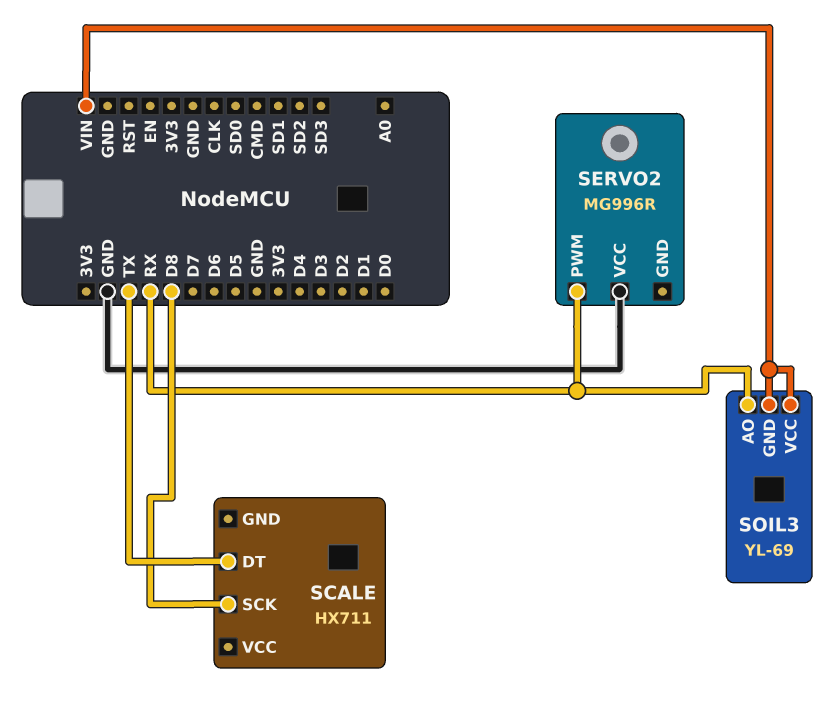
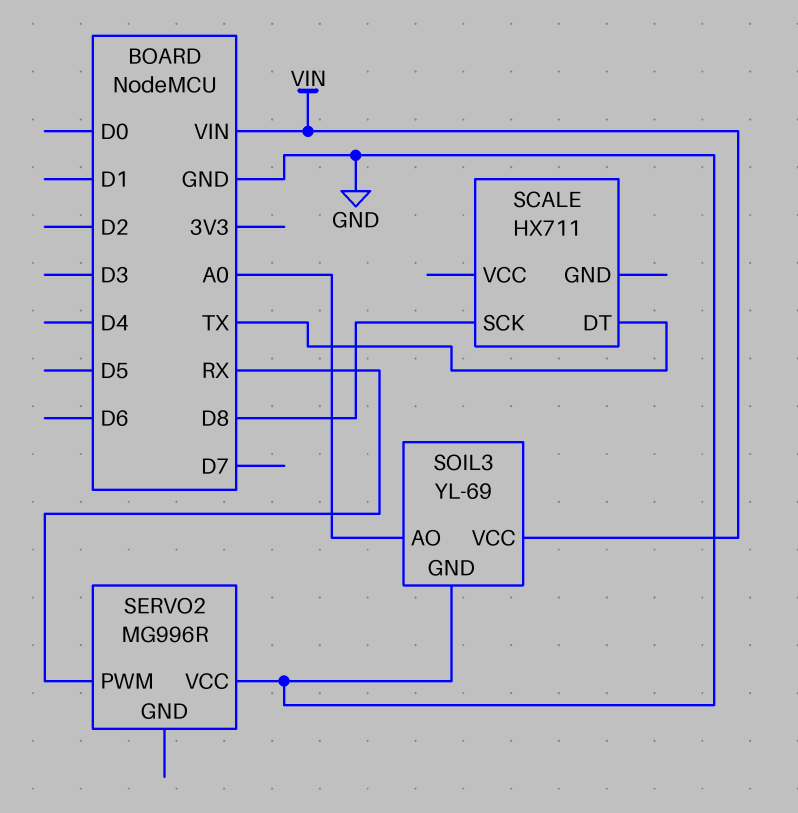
SOIL3 pin AO: RX -> A0
SOIL3 pin GND: VIN -> GND

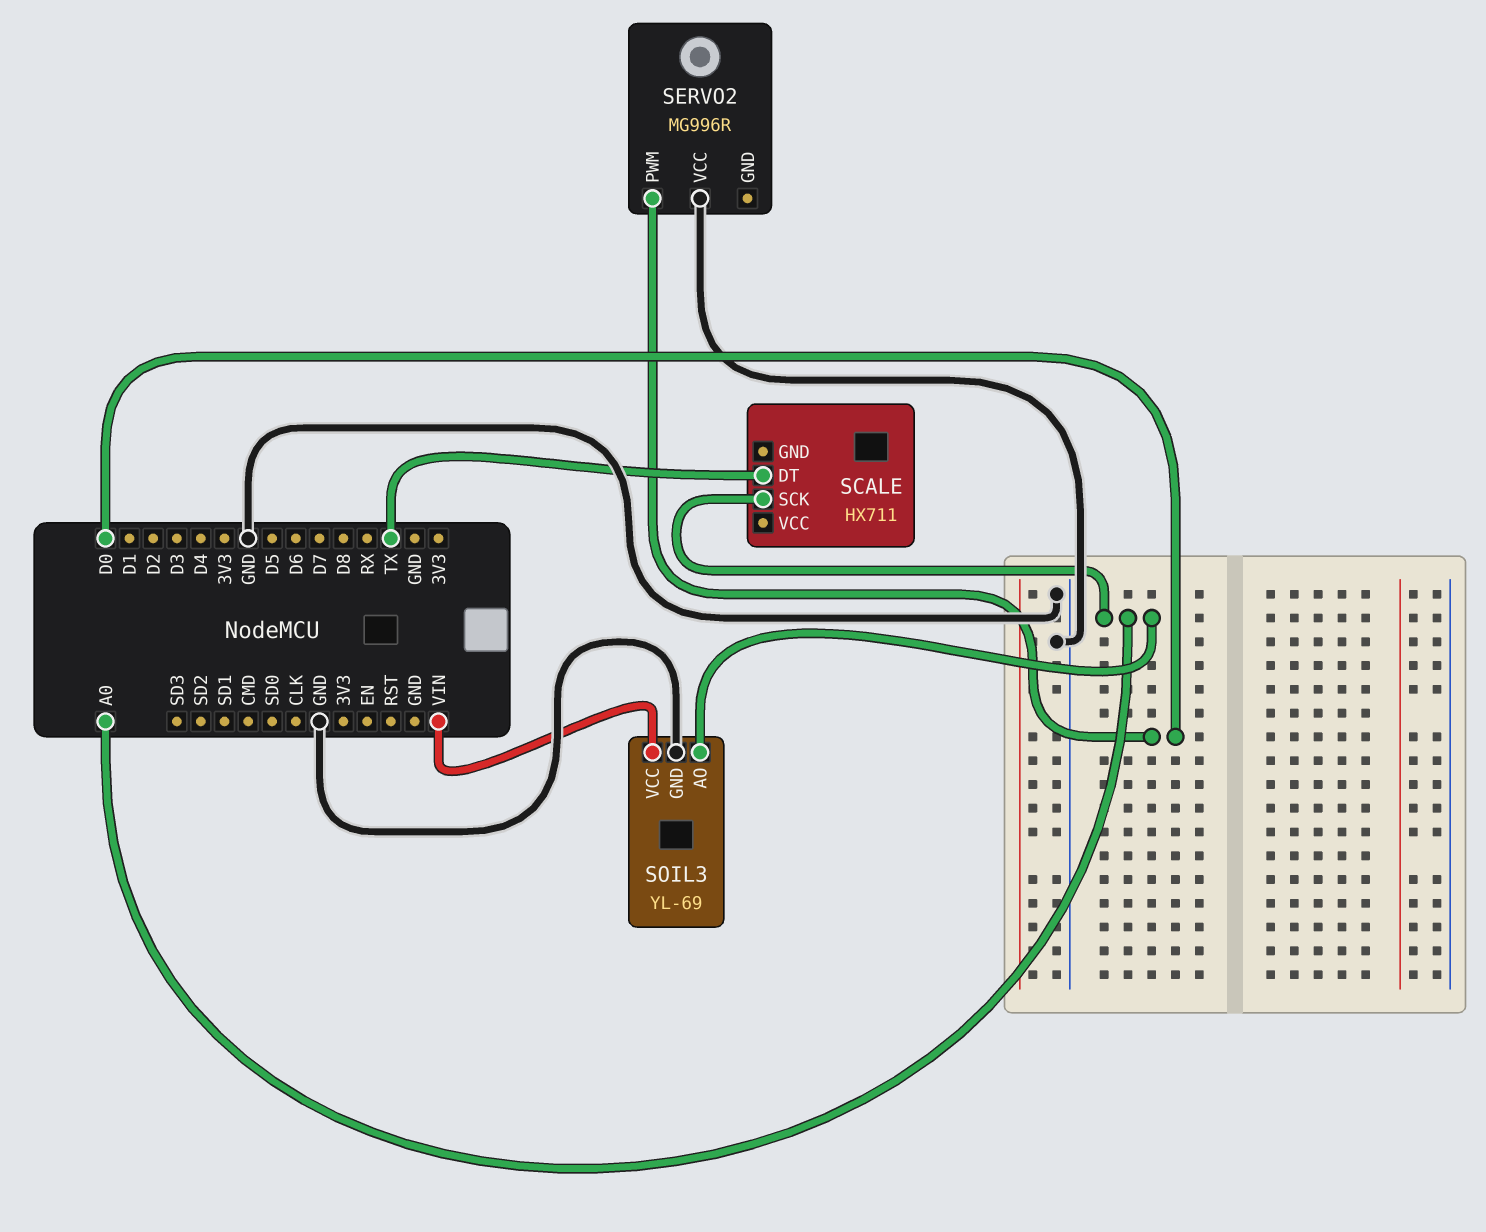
SCALE pin SCK: D8 -> A0
SERVO2 pin PWM: RX -> D0

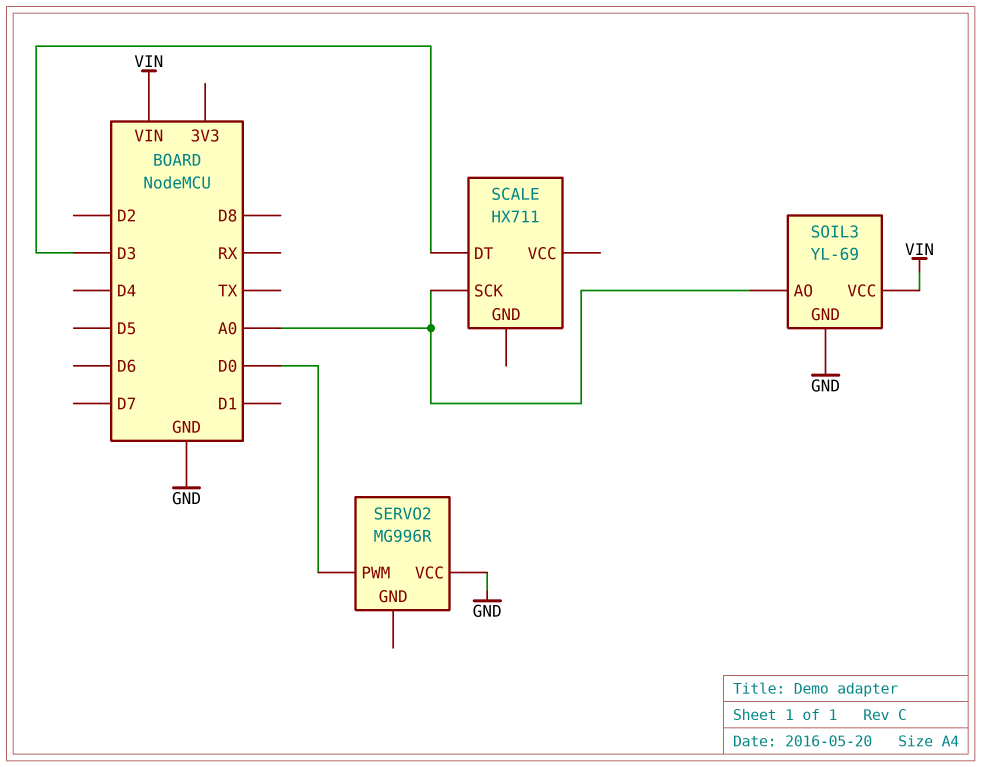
SCALE pin DT: TX -> D3

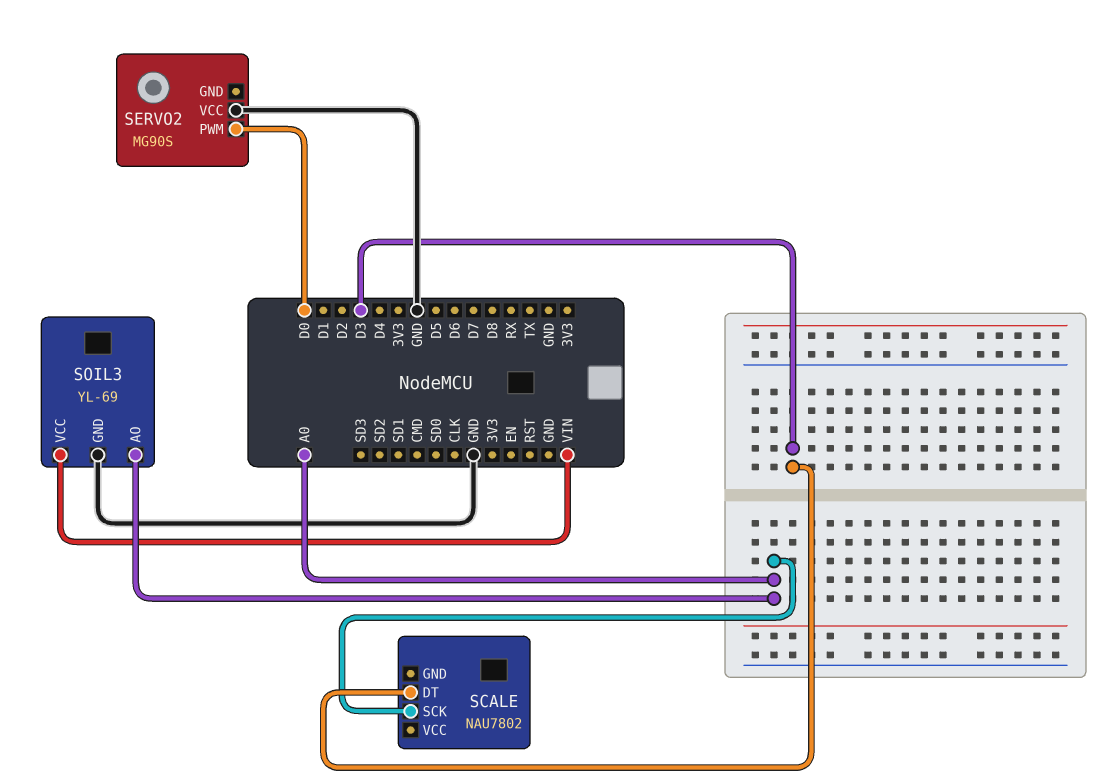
SCALE: HX711 -> NAU7802
SERVO2: MG996R -> MG90S

